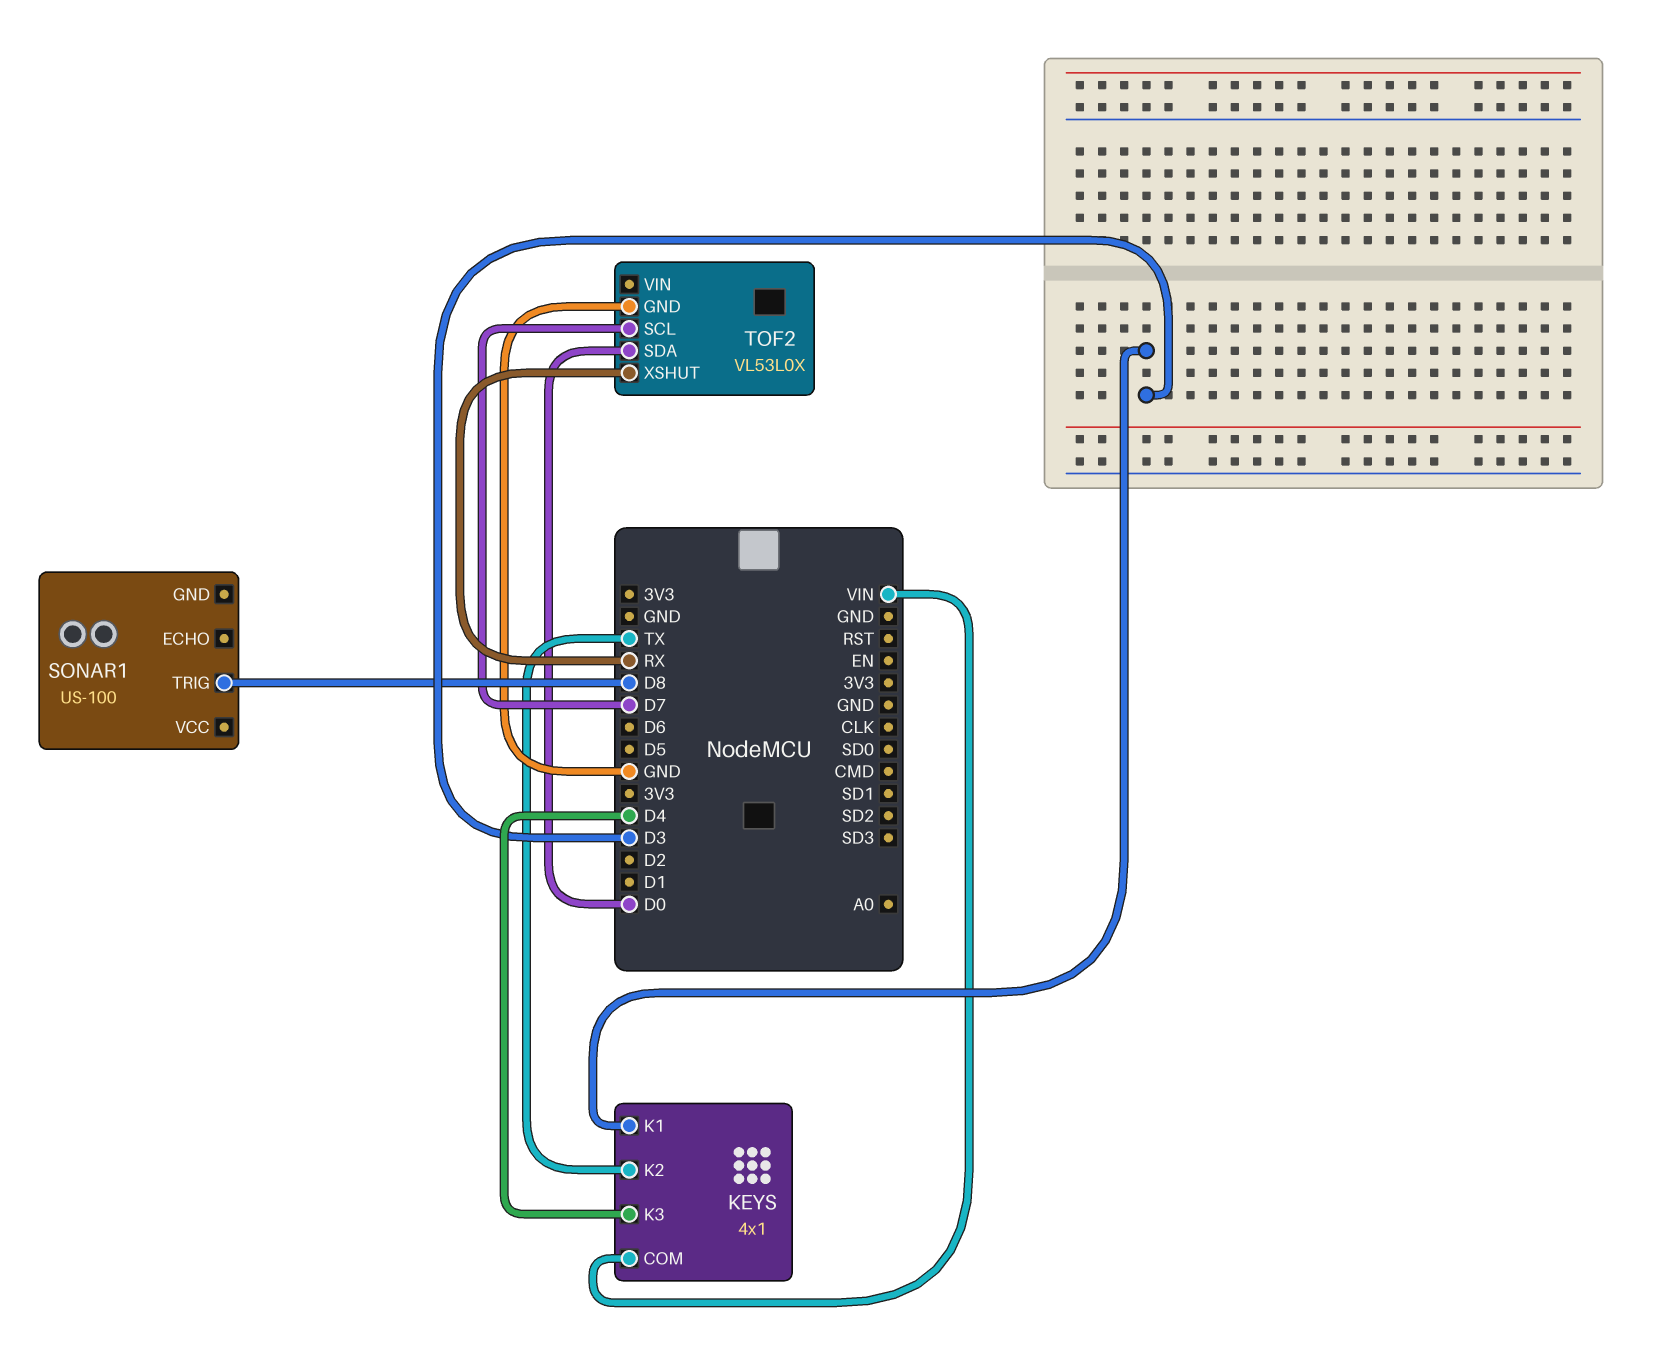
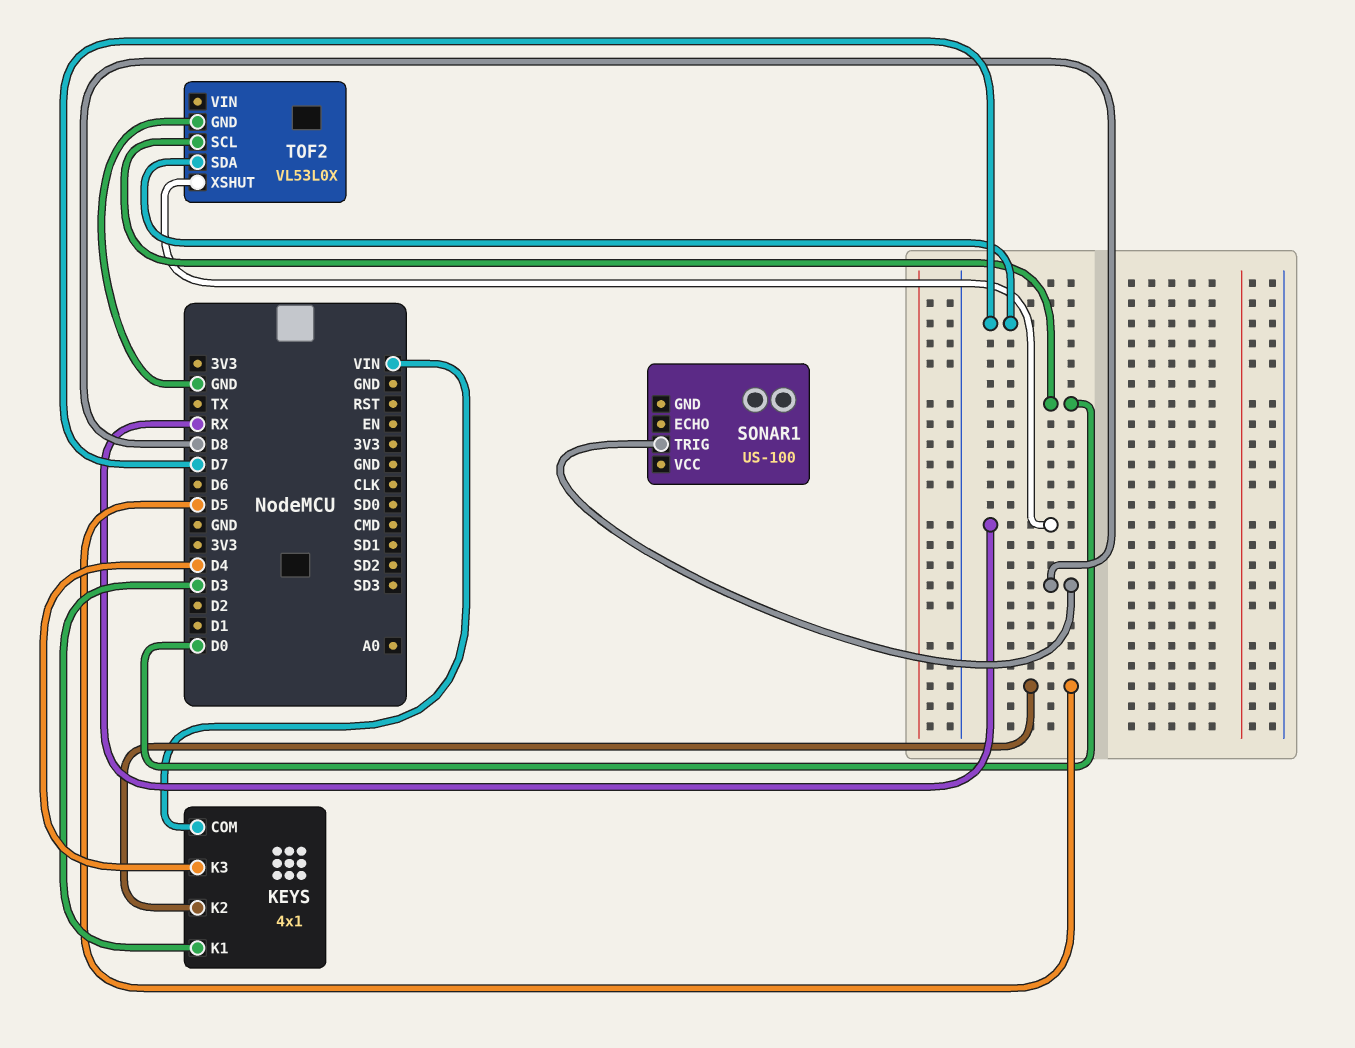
KEYS pin K2: TX -> D5
TOF2 pin SCL: D7 -> D0
TOF2 pin SDA: D0 -> D7

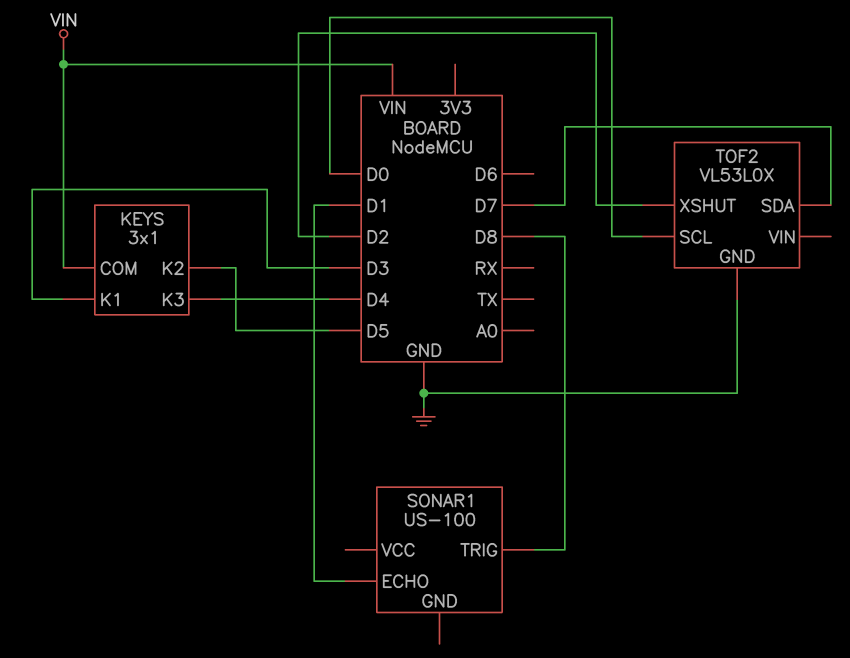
KEYS: 4x1 -> 3x1
SONAR1 pin ECHO: none -> D1
TOF2 pin XSHUT: RX -> D2

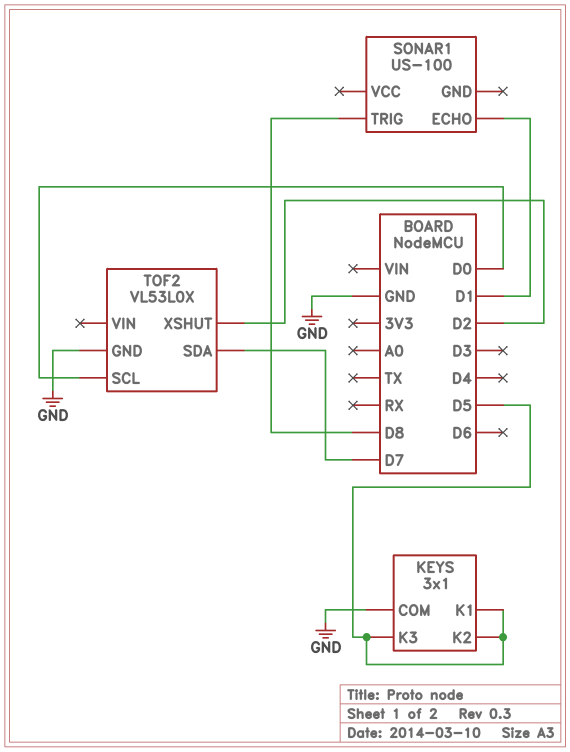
KEYS pin COM: VIN -> GND
KEYS pin K1: D3 -> D5
KEYS pin K3: D4 -> D5

